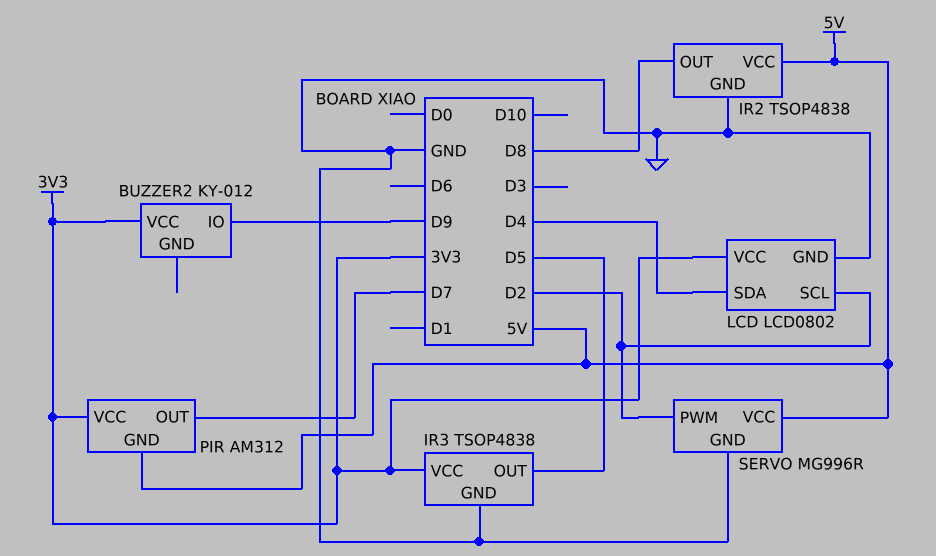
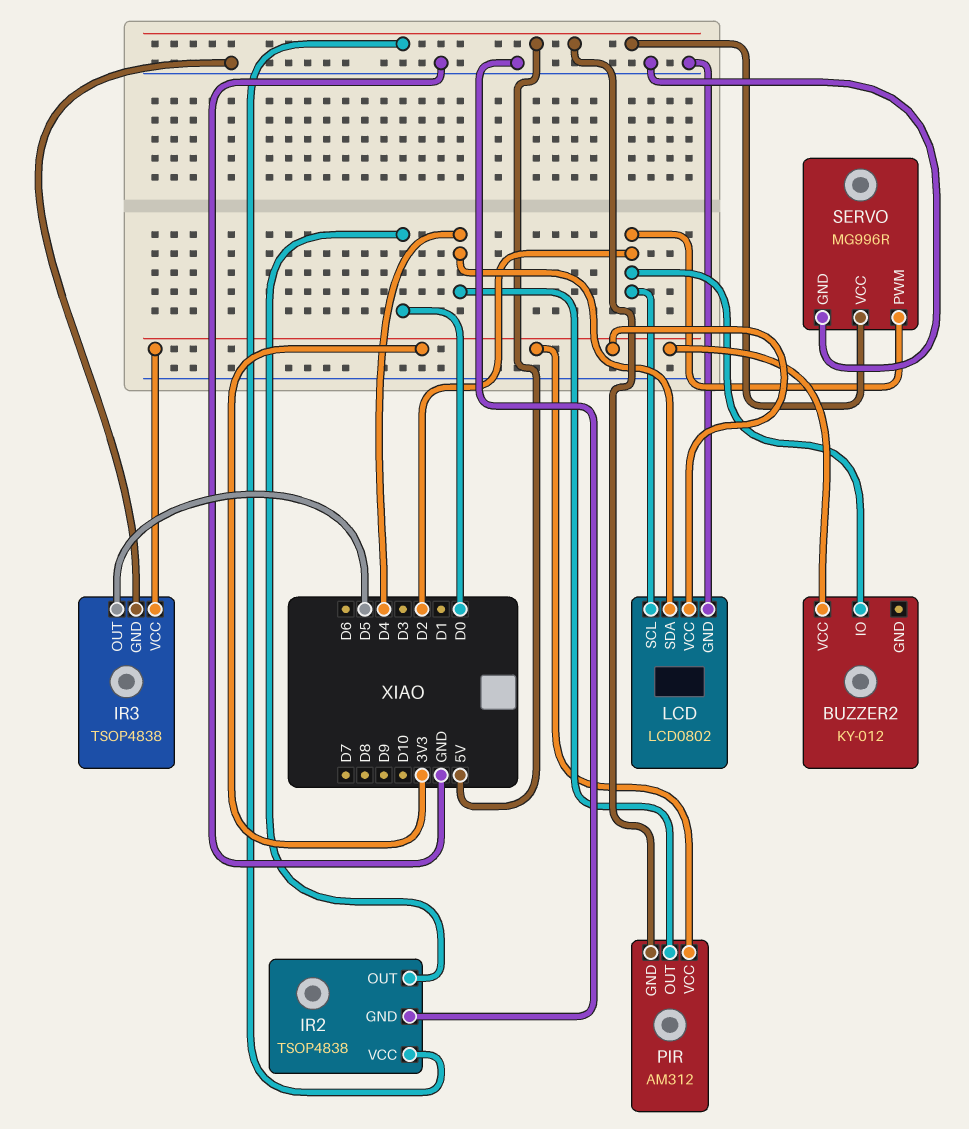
BUZZER2 pin IO: D9 -> D2
IR2 pin OUT: D8 -> D0
PIR pin OUT: D7 -> D4

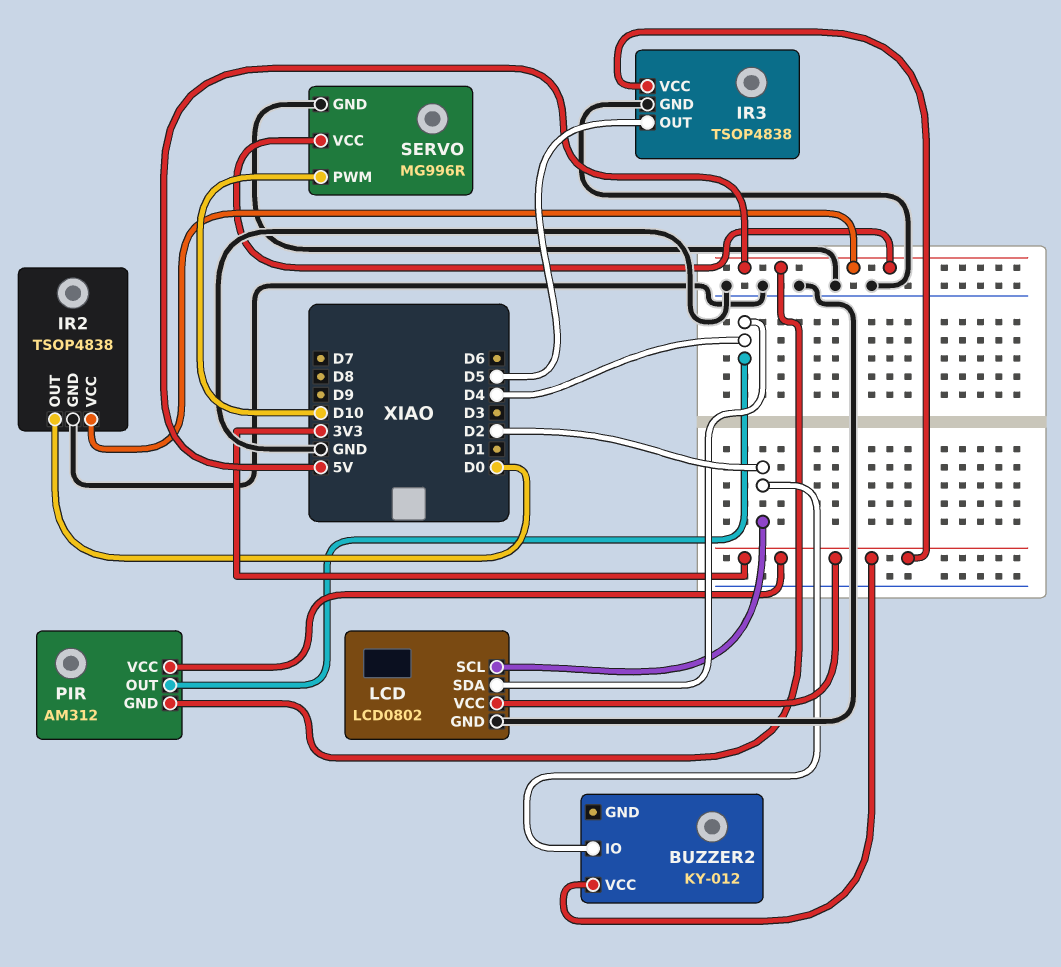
SERVO pin PWM: D2 -> D10

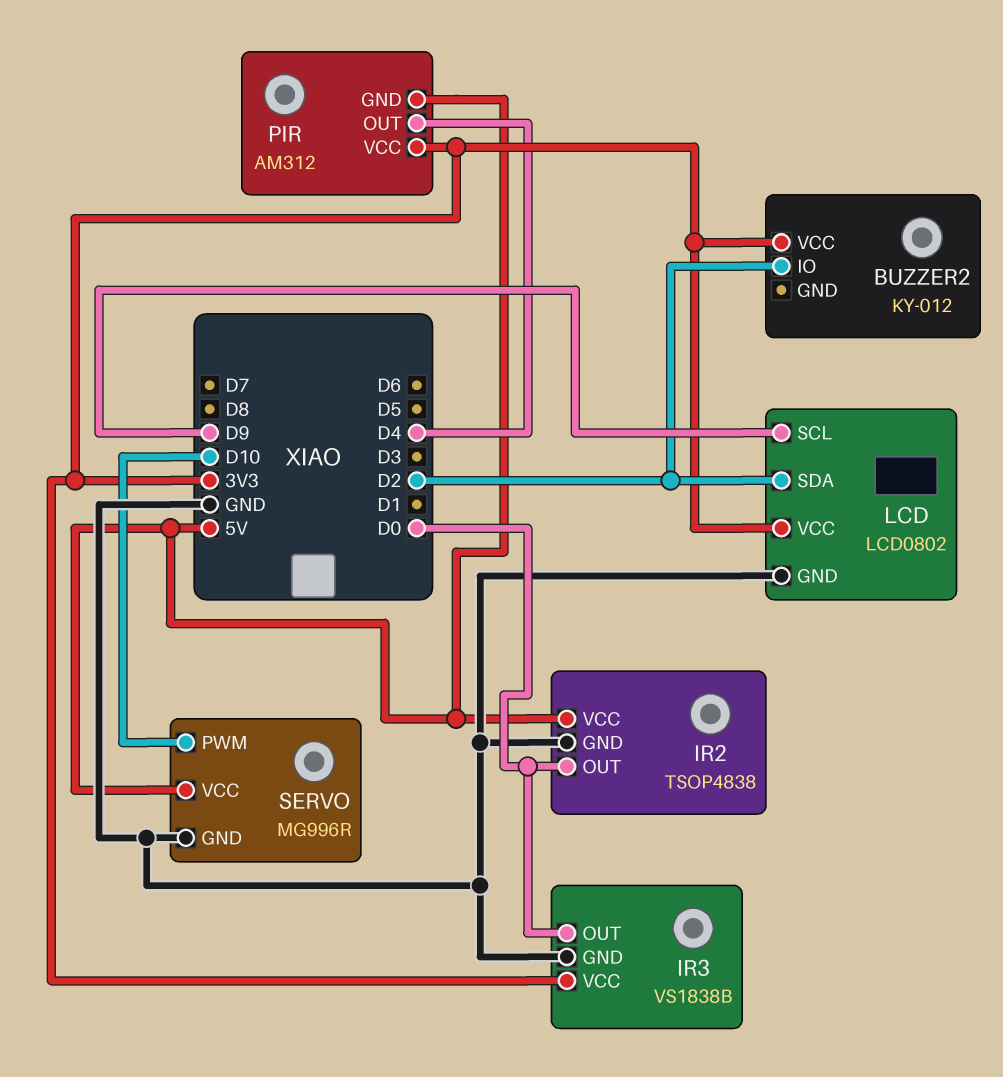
IR3: TSOP4838 -> VS1838B
IR3 pin OUT: D5 -> D0
LCD pin SCL: D2 -> D9
LCD pin SDA: D4 -> D2

